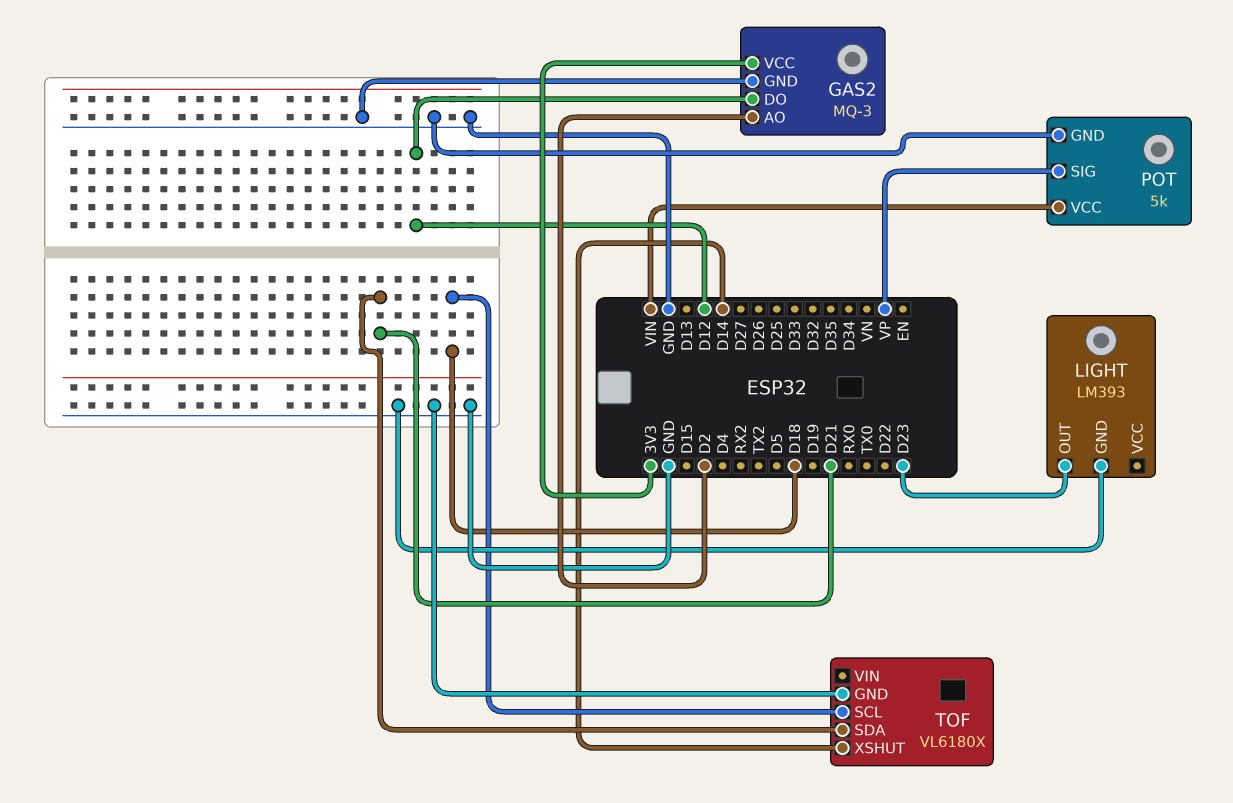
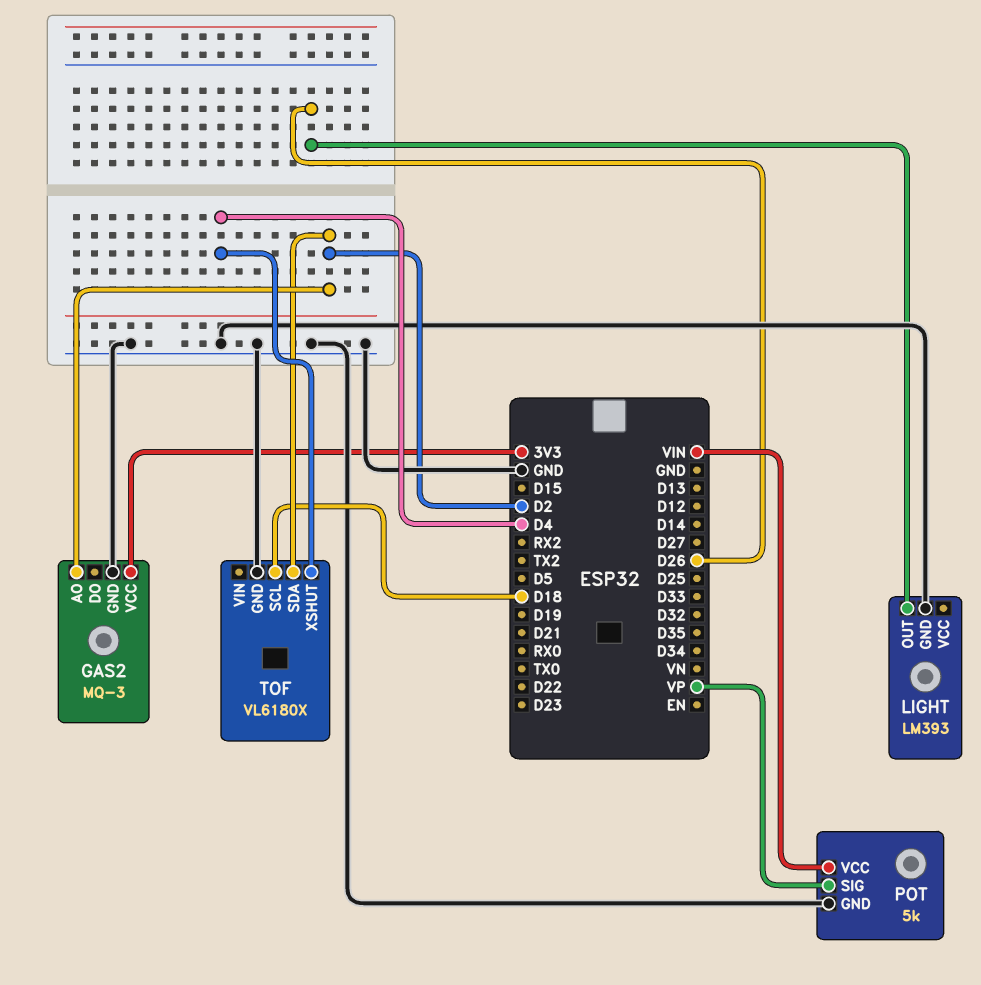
GAS2 pin DO: D12 -> none
LIGHT pin OUT: D23 -> D26
TOF pin SDA: D21 -> D2
TOF pin XSHUT: D14 -> D4

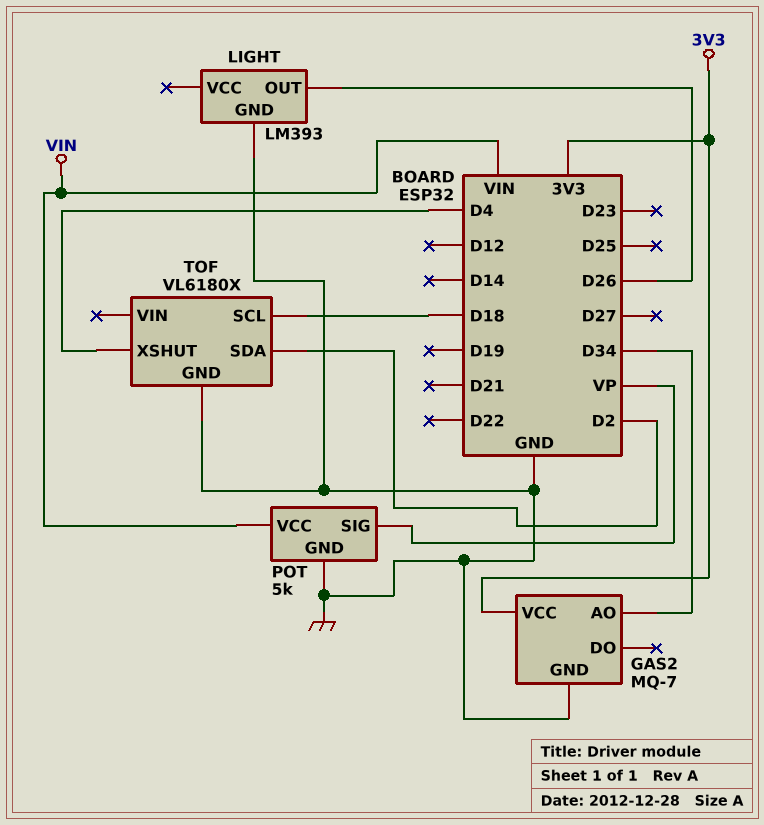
GAS2: MQ-3 -> MQ-7
GAS2 pin AO: D2 -> D34

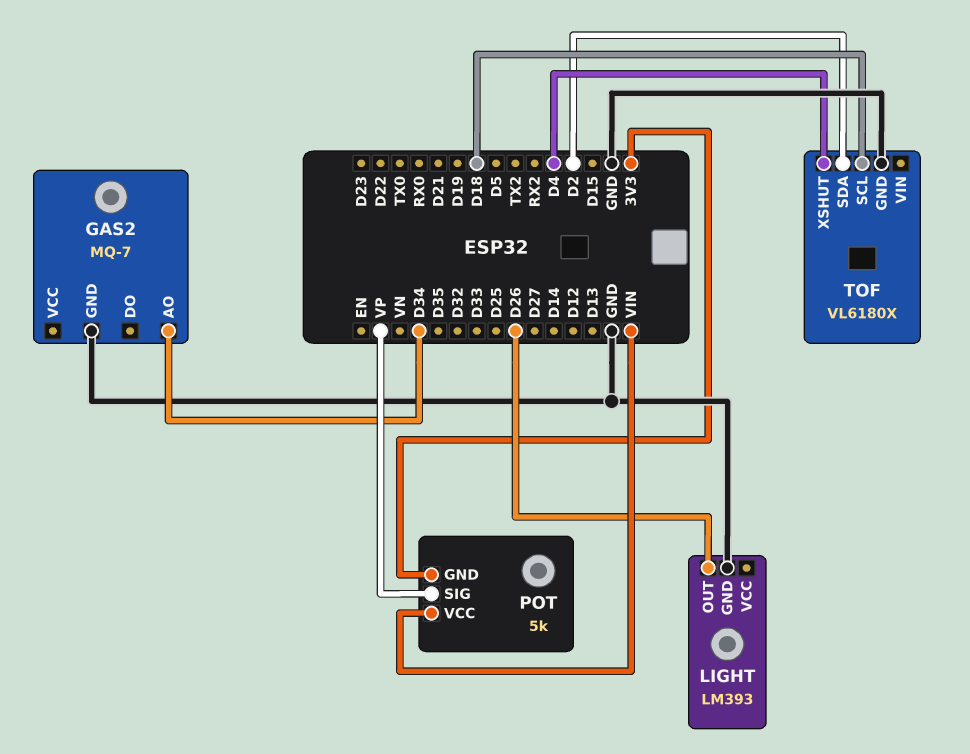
GAS2 pin VCC: 3V3 -> none
POT pin GND: GND -> 3V3

